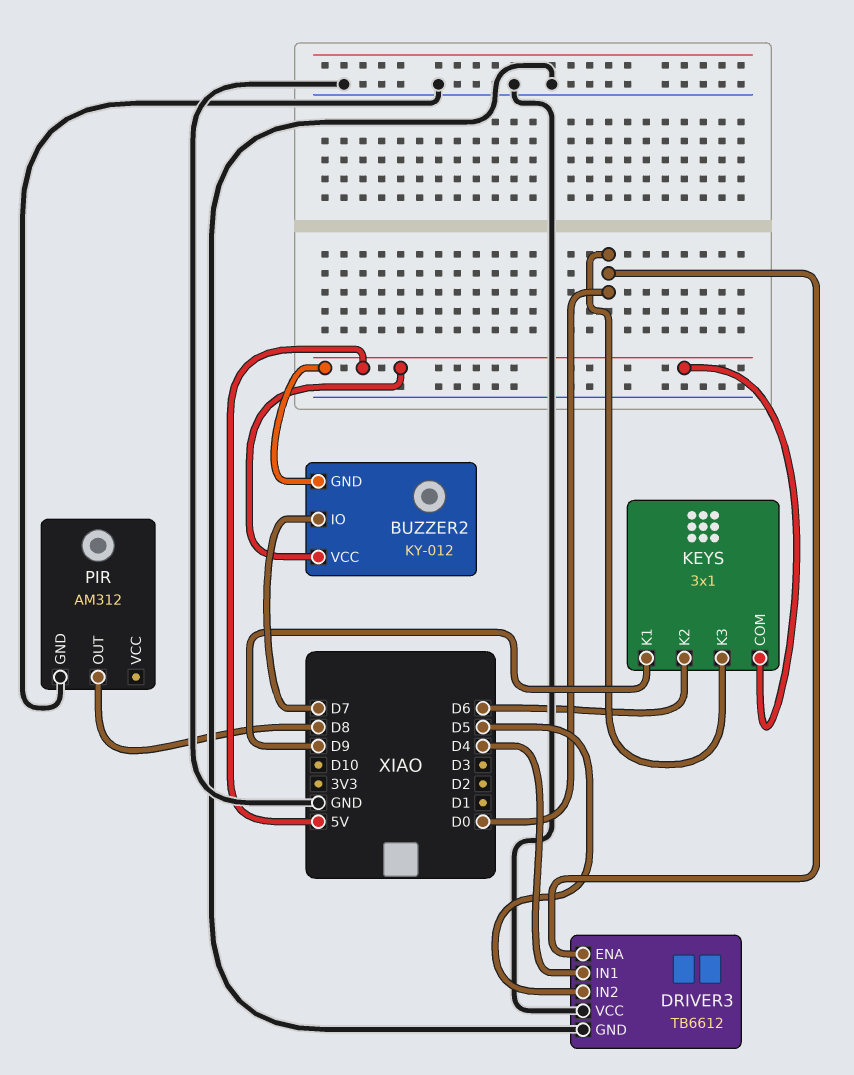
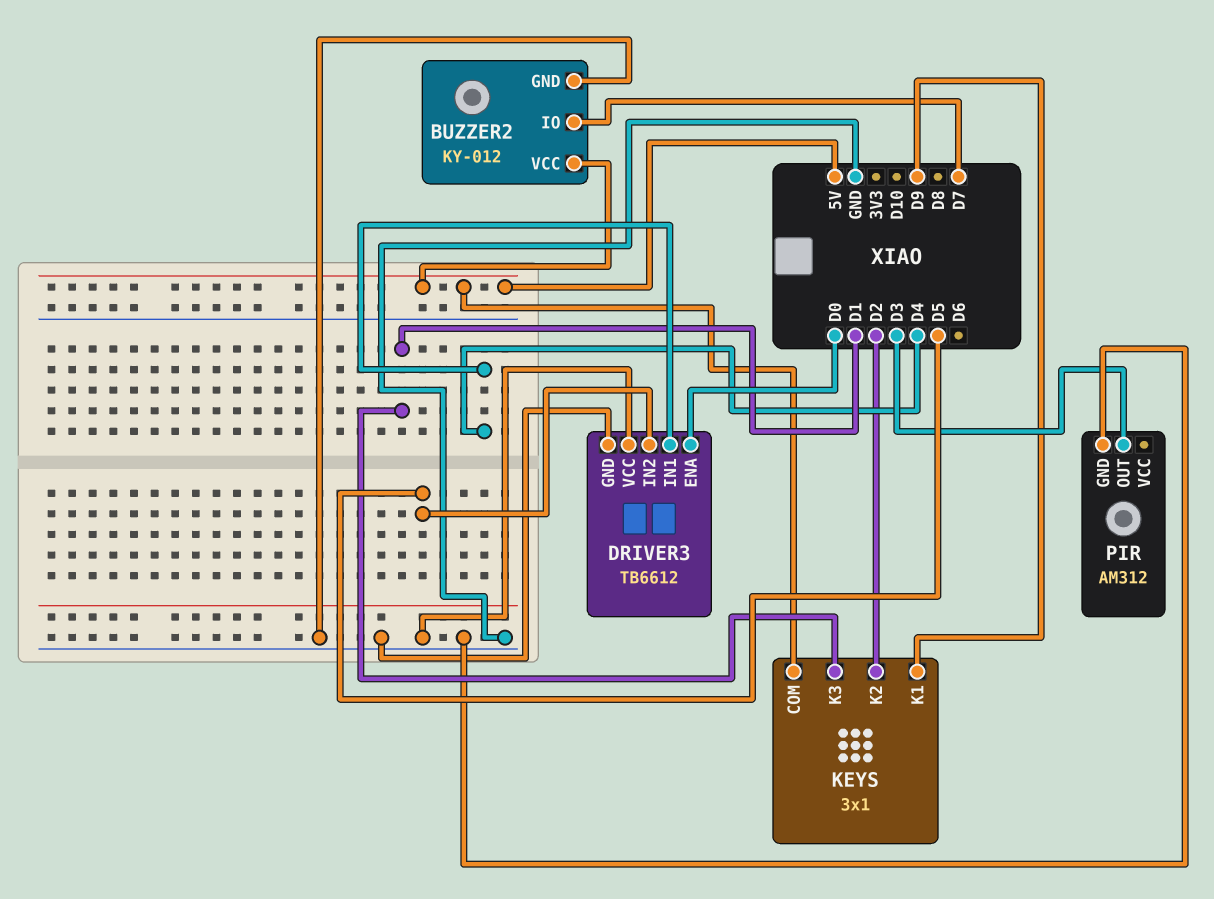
BUZZER2 pin GND: 5V -> GND
KEYS pin K2: D6 -> D2
KEYS pin K3: D0 -> D1
PIR pin OUT: D8 -> D3

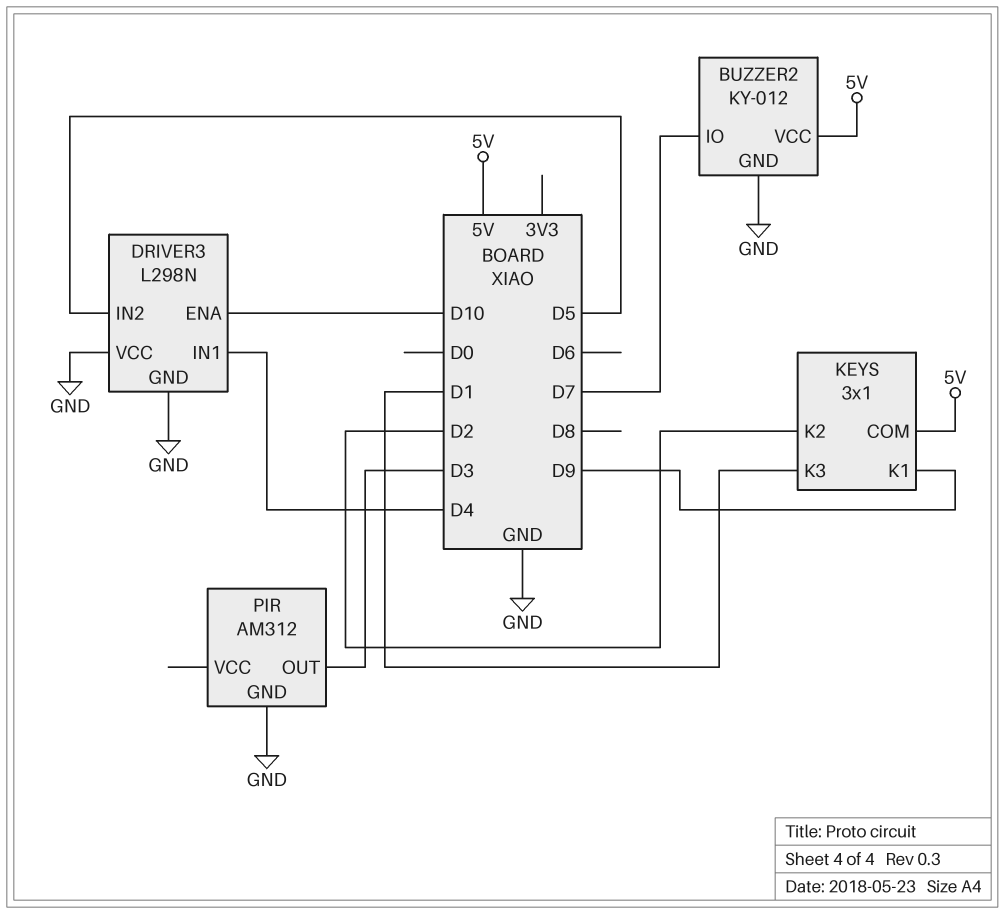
DRIVER3: TB6612 -> L298N
DRIVER3 pin ENA: D0 -> D10

